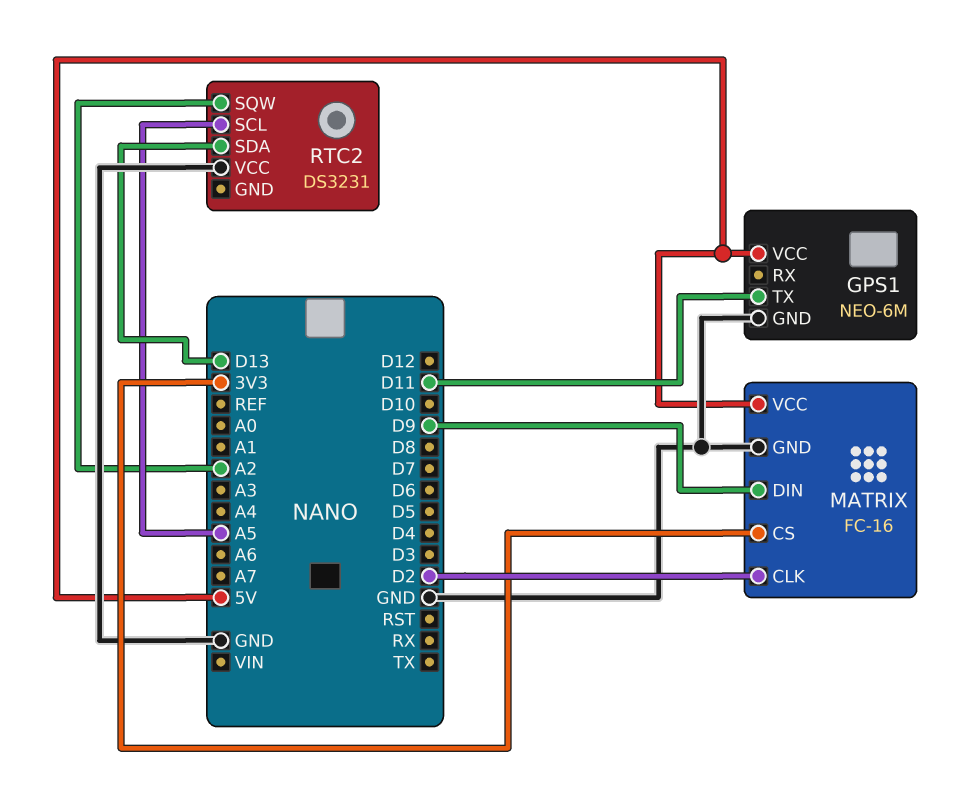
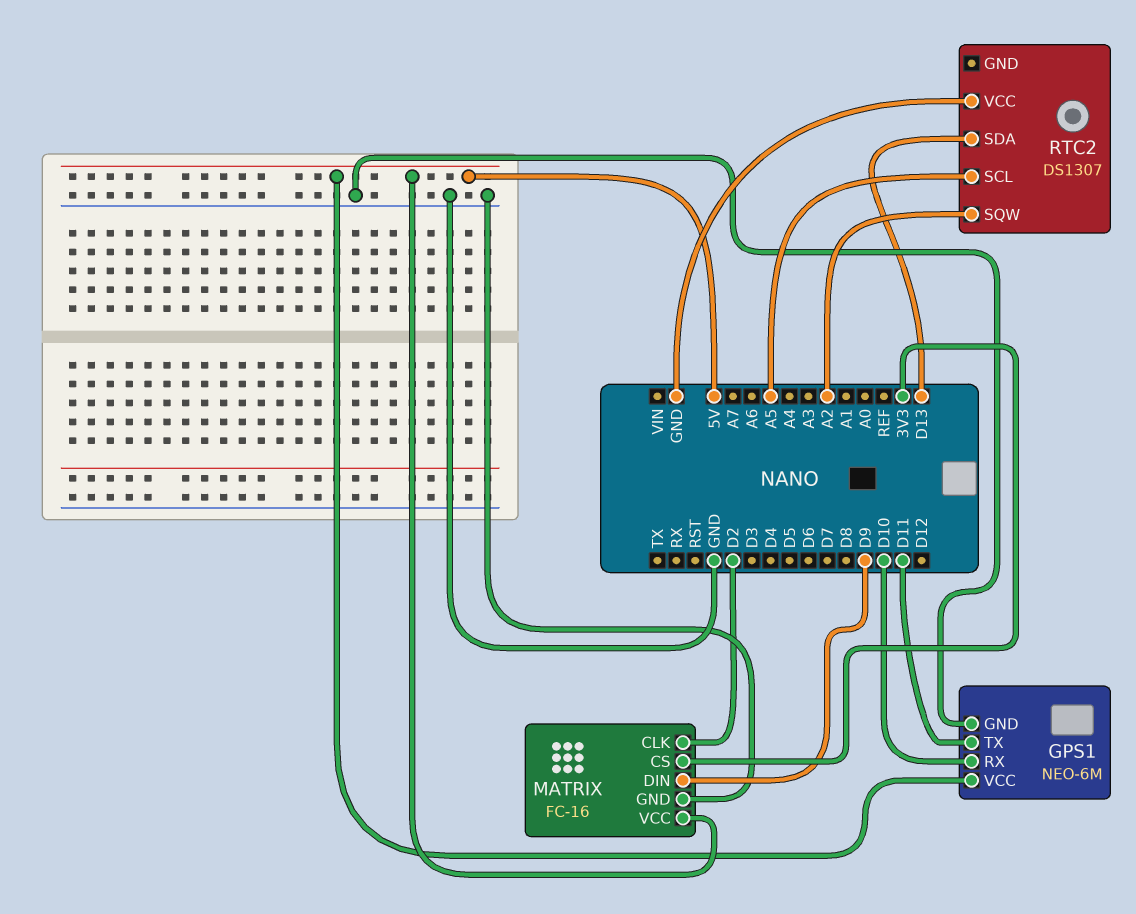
GPS1 pin RX: none -> D10
RTC2: DS3231 -> DS1307

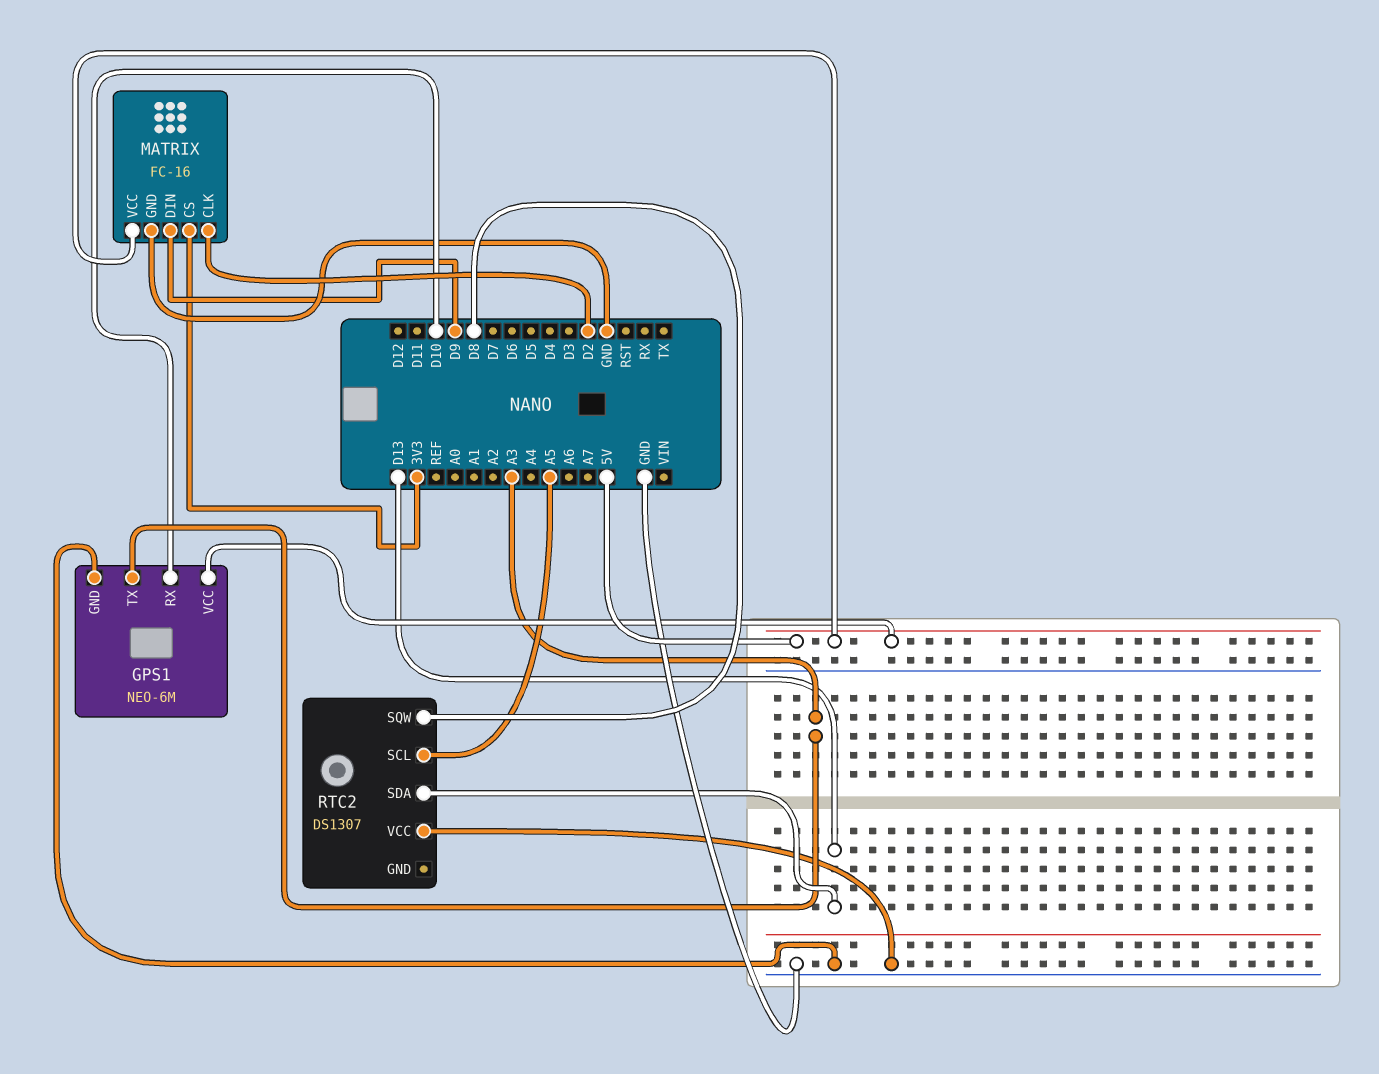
GPS1 pin TX: D11 -> A3
RTC2 pin SQW: A2 -> D8

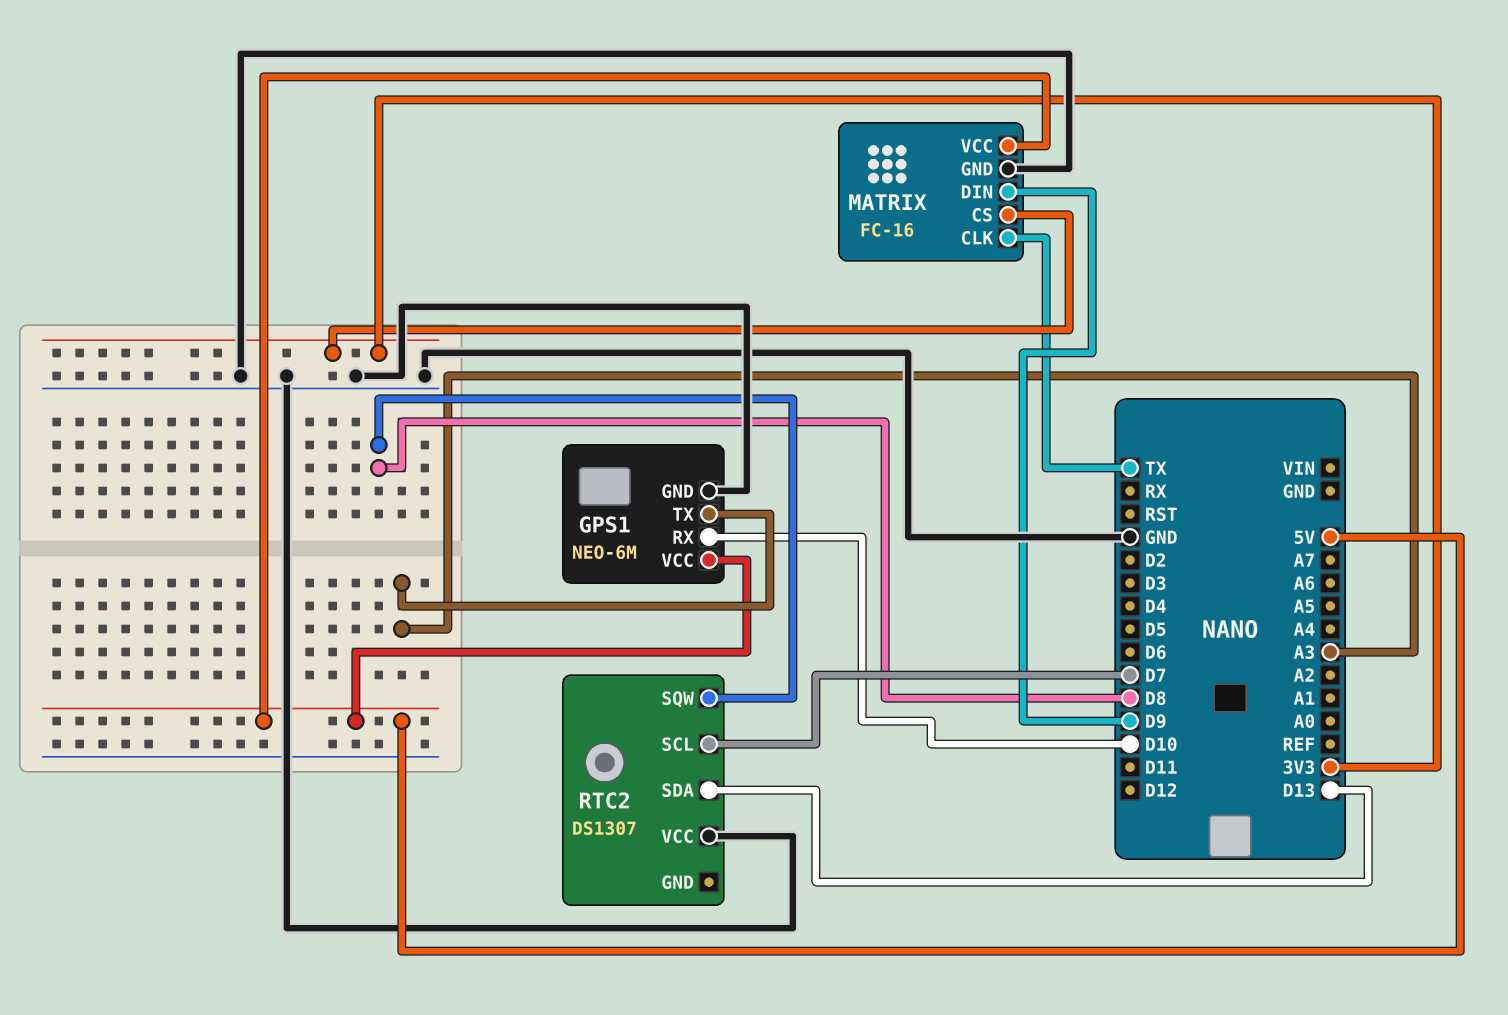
MATRIX pin CLK: D2 -> TX
RTC2 pin SCL: A5 -> D7

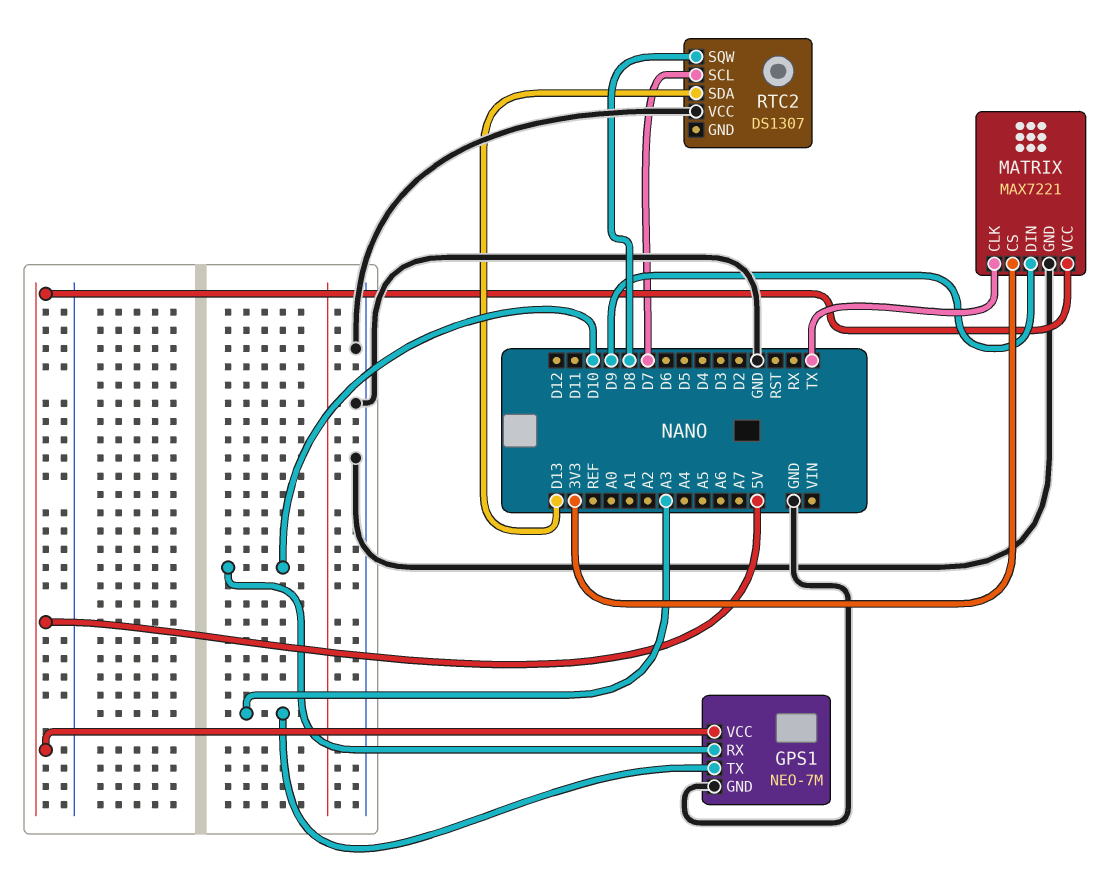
GPS1: NEO-6M -> NEO-7M
MATRIX: FC-16 -> MAX7221

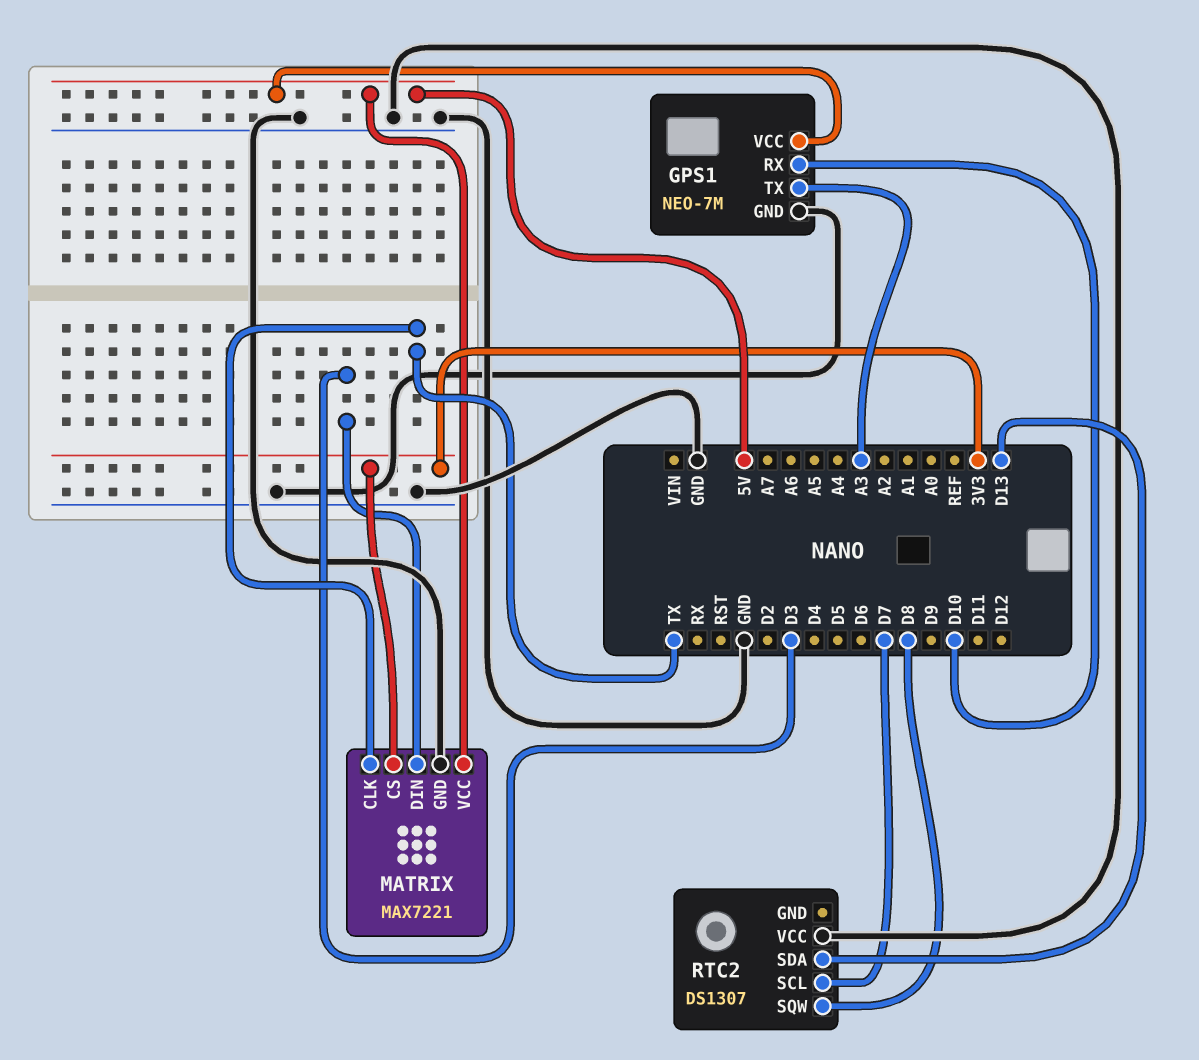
MATRIX pin DIN: D9 -> D3

